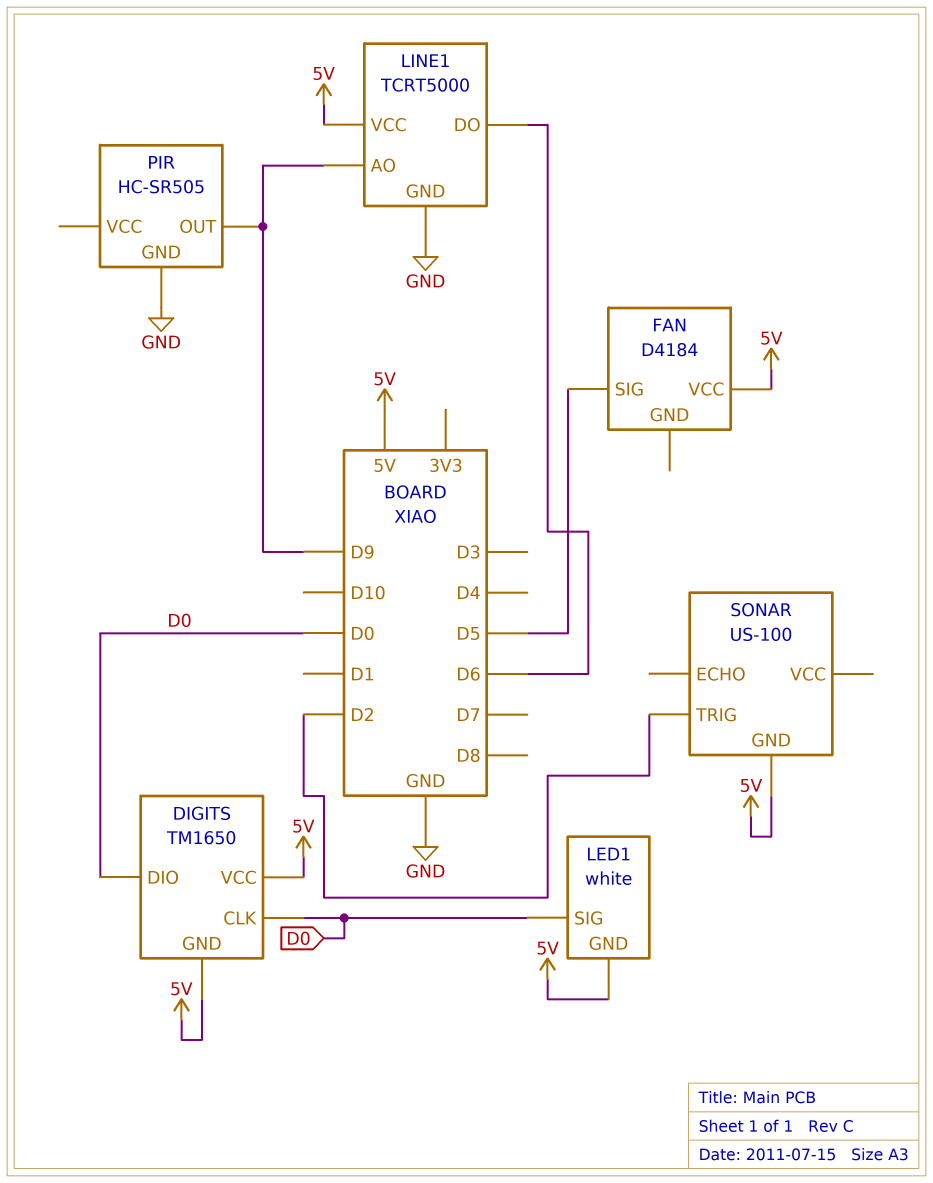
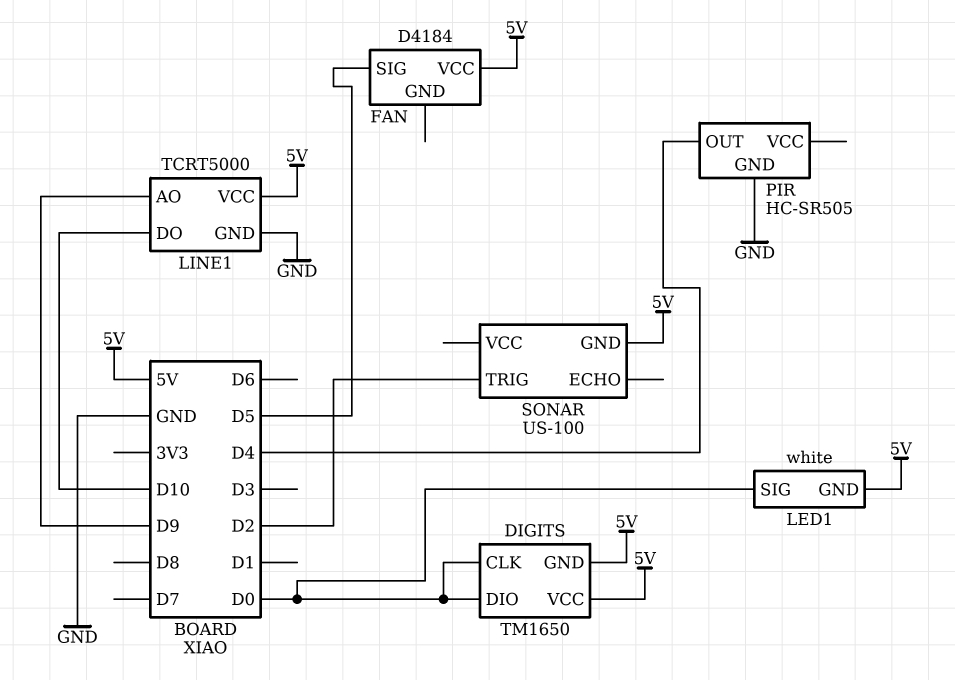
LINE1 pin DO: D6 -> D10
PIR pin OUT: D9 -> D4

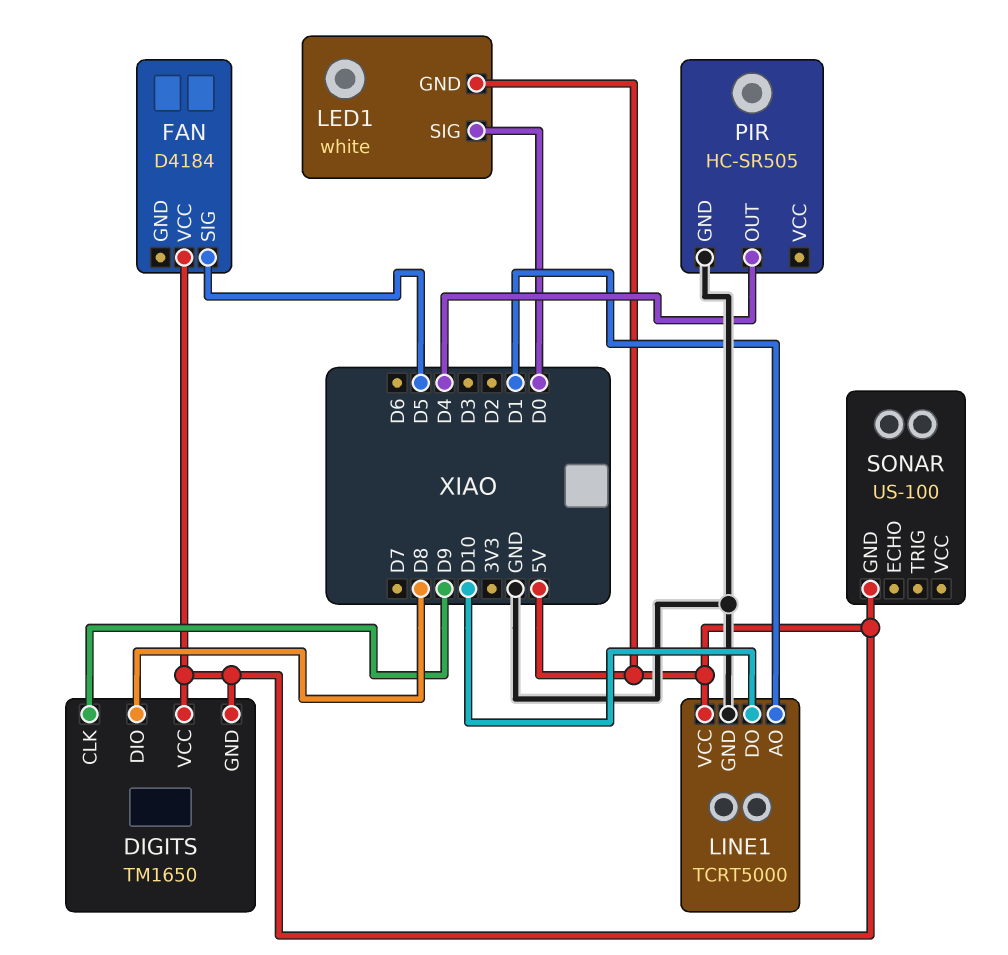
DIGITS pin CLK: D0 -> D9
DIGITS pin DIO: D0 -> D8
LINE1 pin AO: D9 -> D1
SONAR pin TRIG: D2 -> none

